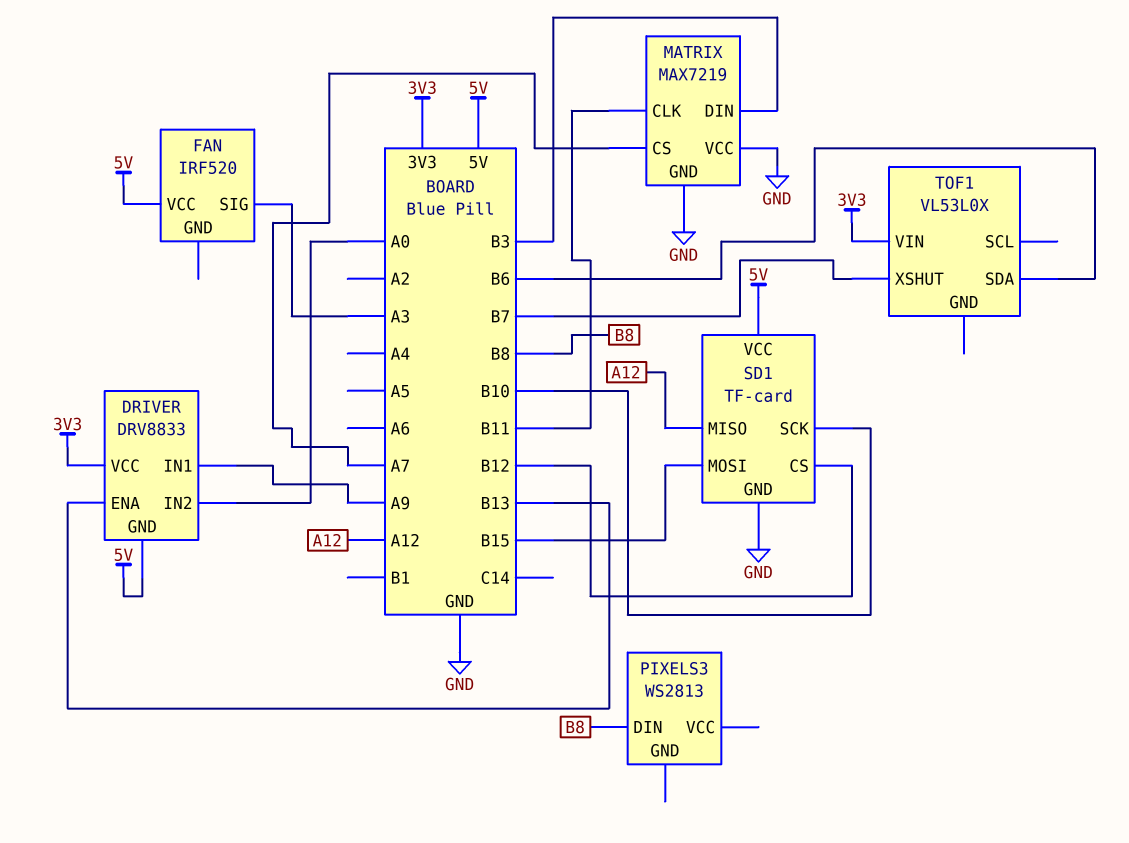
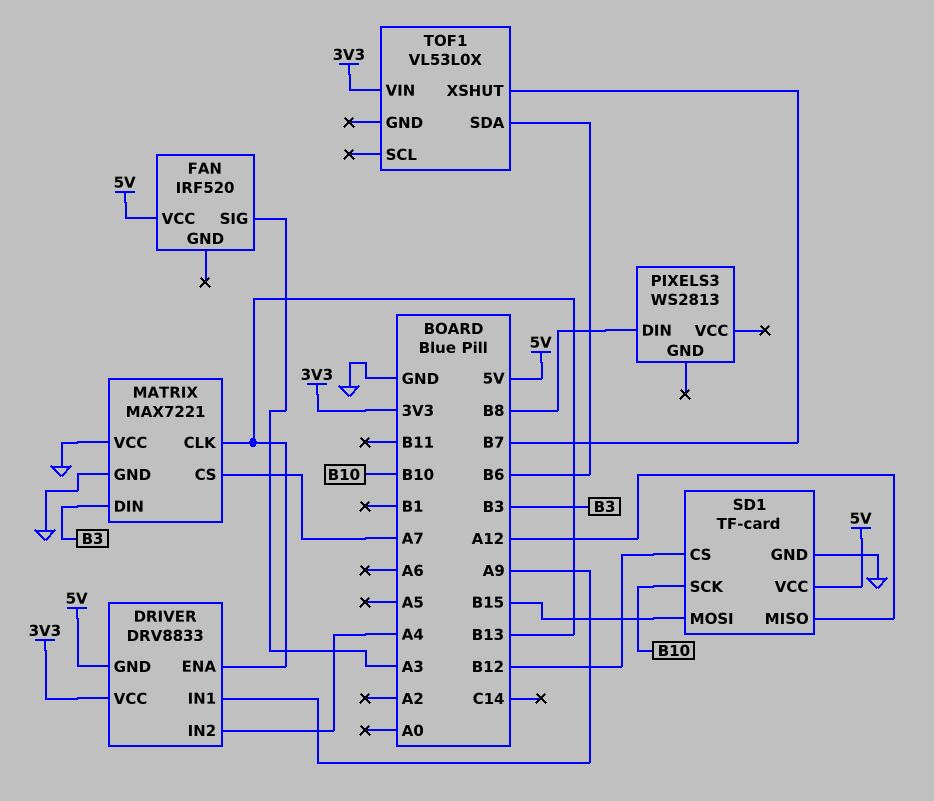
DRIVER pin IN2: A0 -> A4
MATRIX: MAX7219 -> MAX7221
MATRIX pin CLK: B11 -> B13

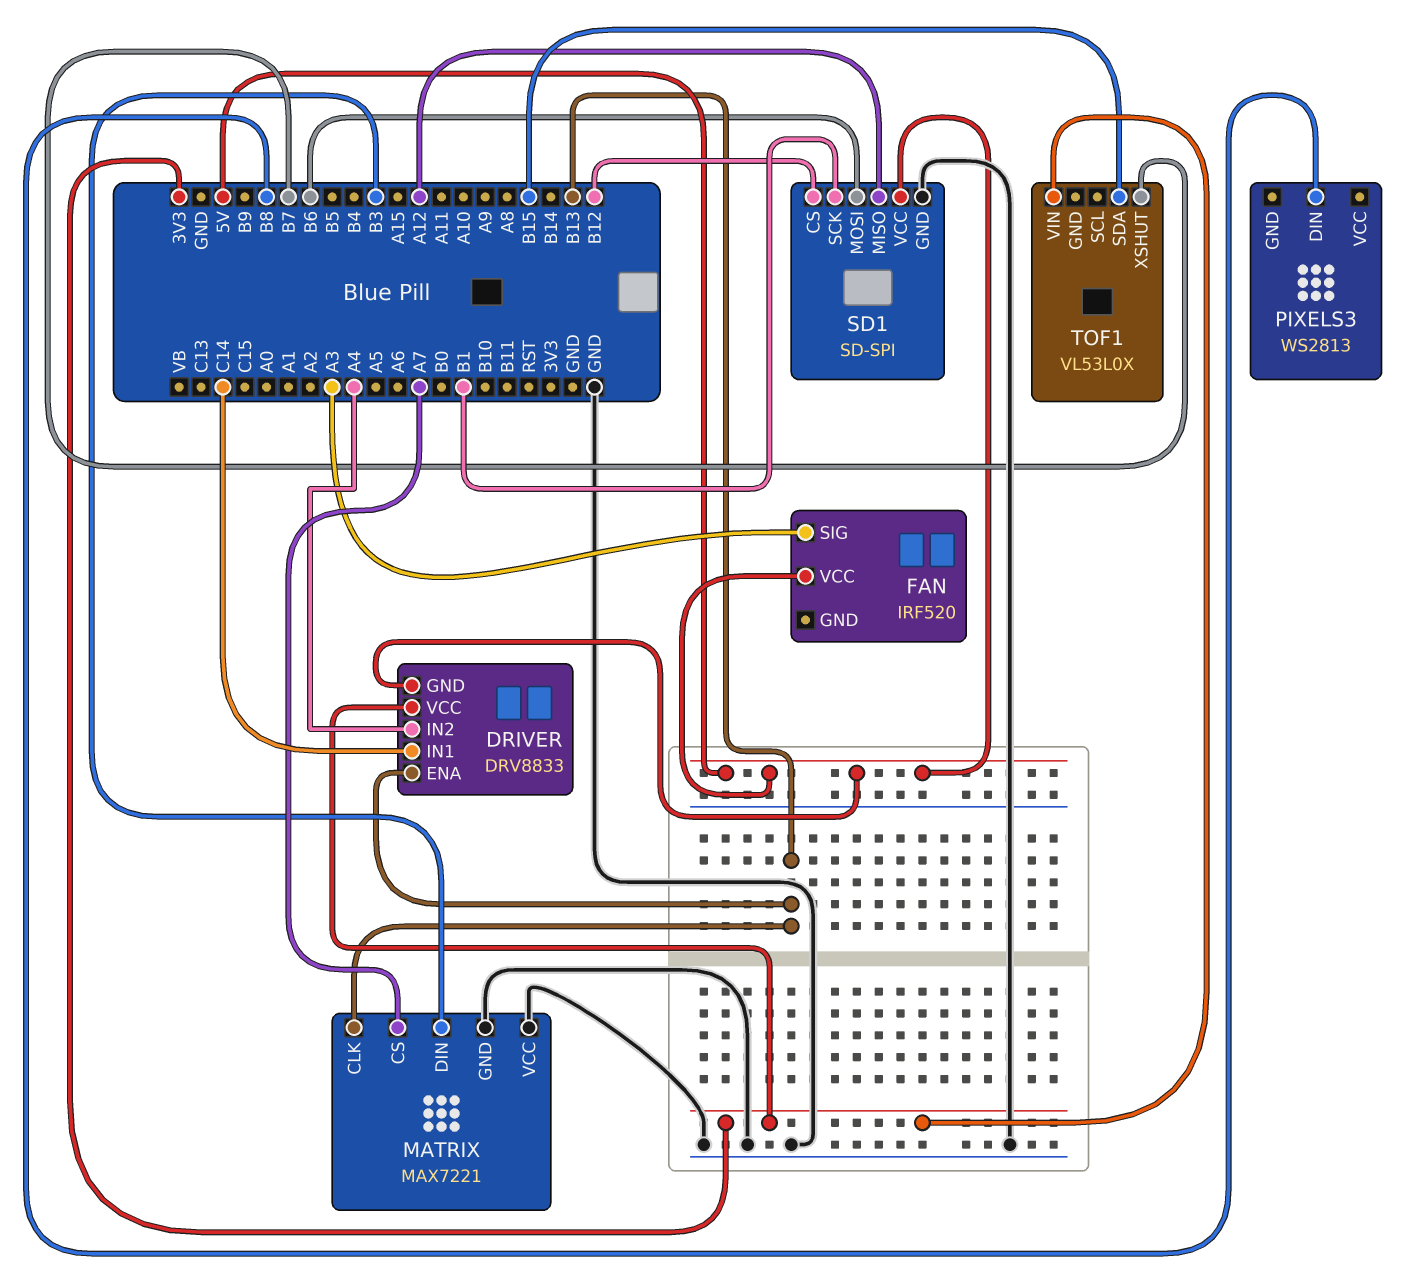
DRIVER pin IN1: A9 -> C14
SD1: TF-card -> SD-SPI
SD1 pin MOSI: B15 -> B6
SD1 pin SCK: B10 -> B1
TOF1 pin SDA: B6 -> B15

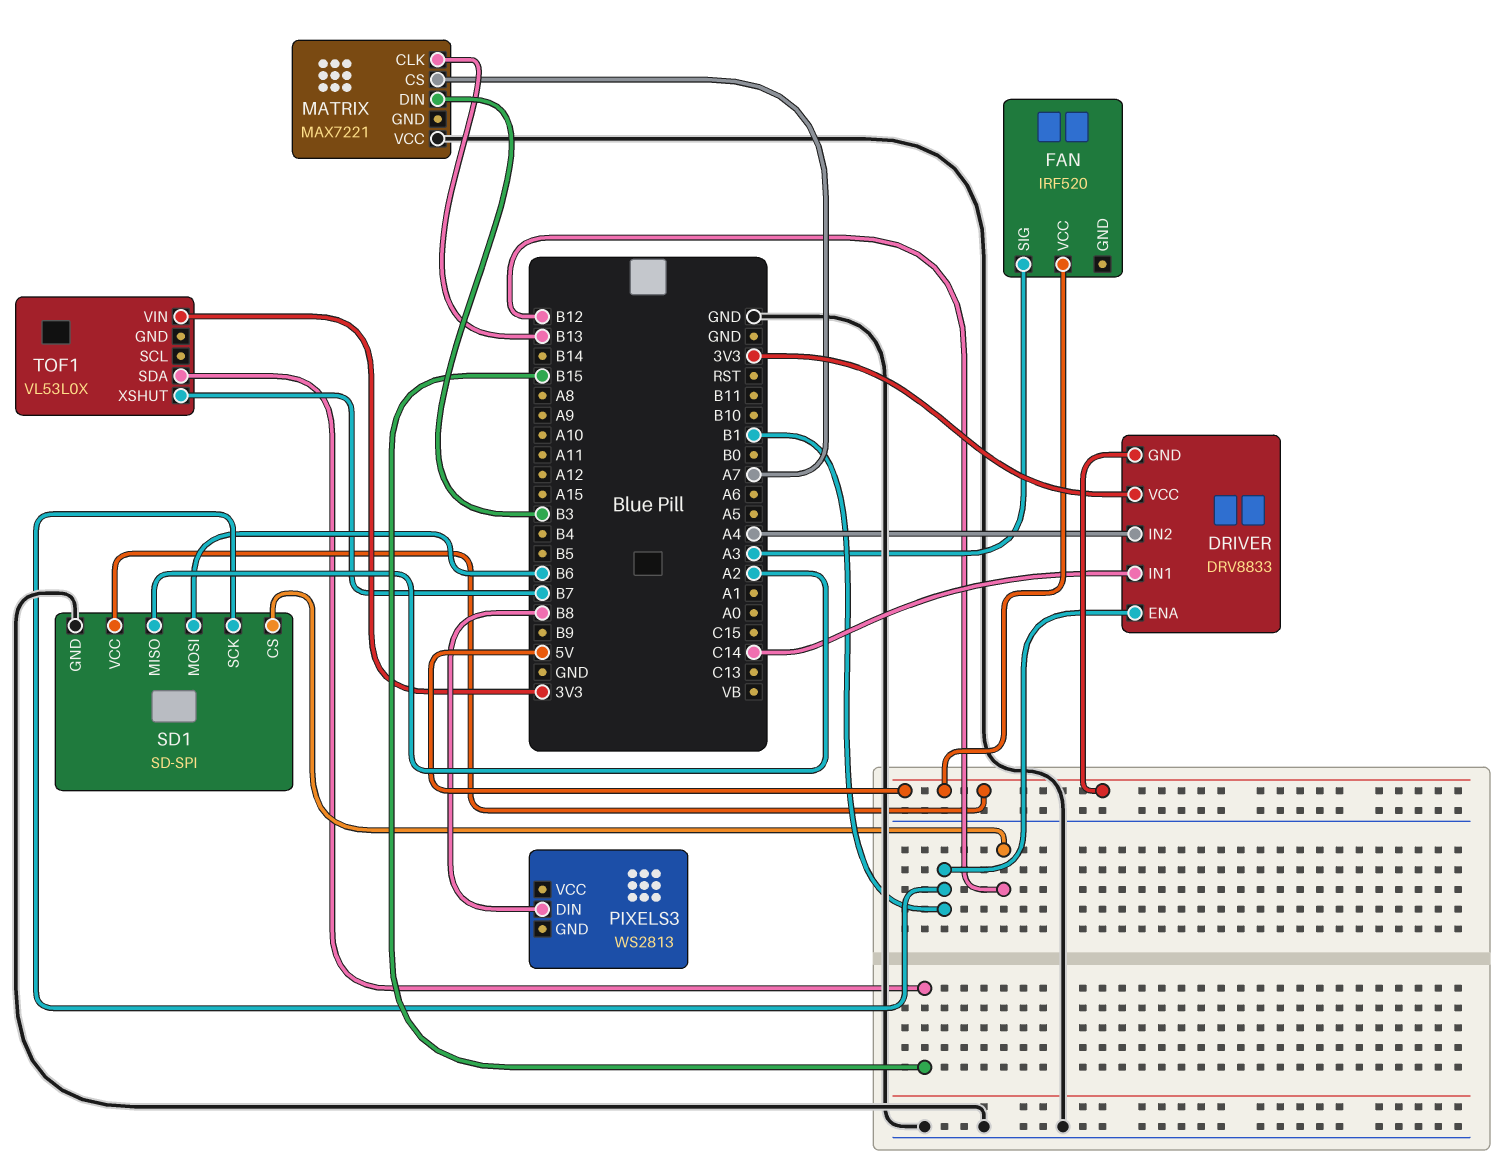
DRIVER pin ENA: B13 -> B1
MATRIX pin GND: GND -> none
SD1 pin MISO: A12 -> A2

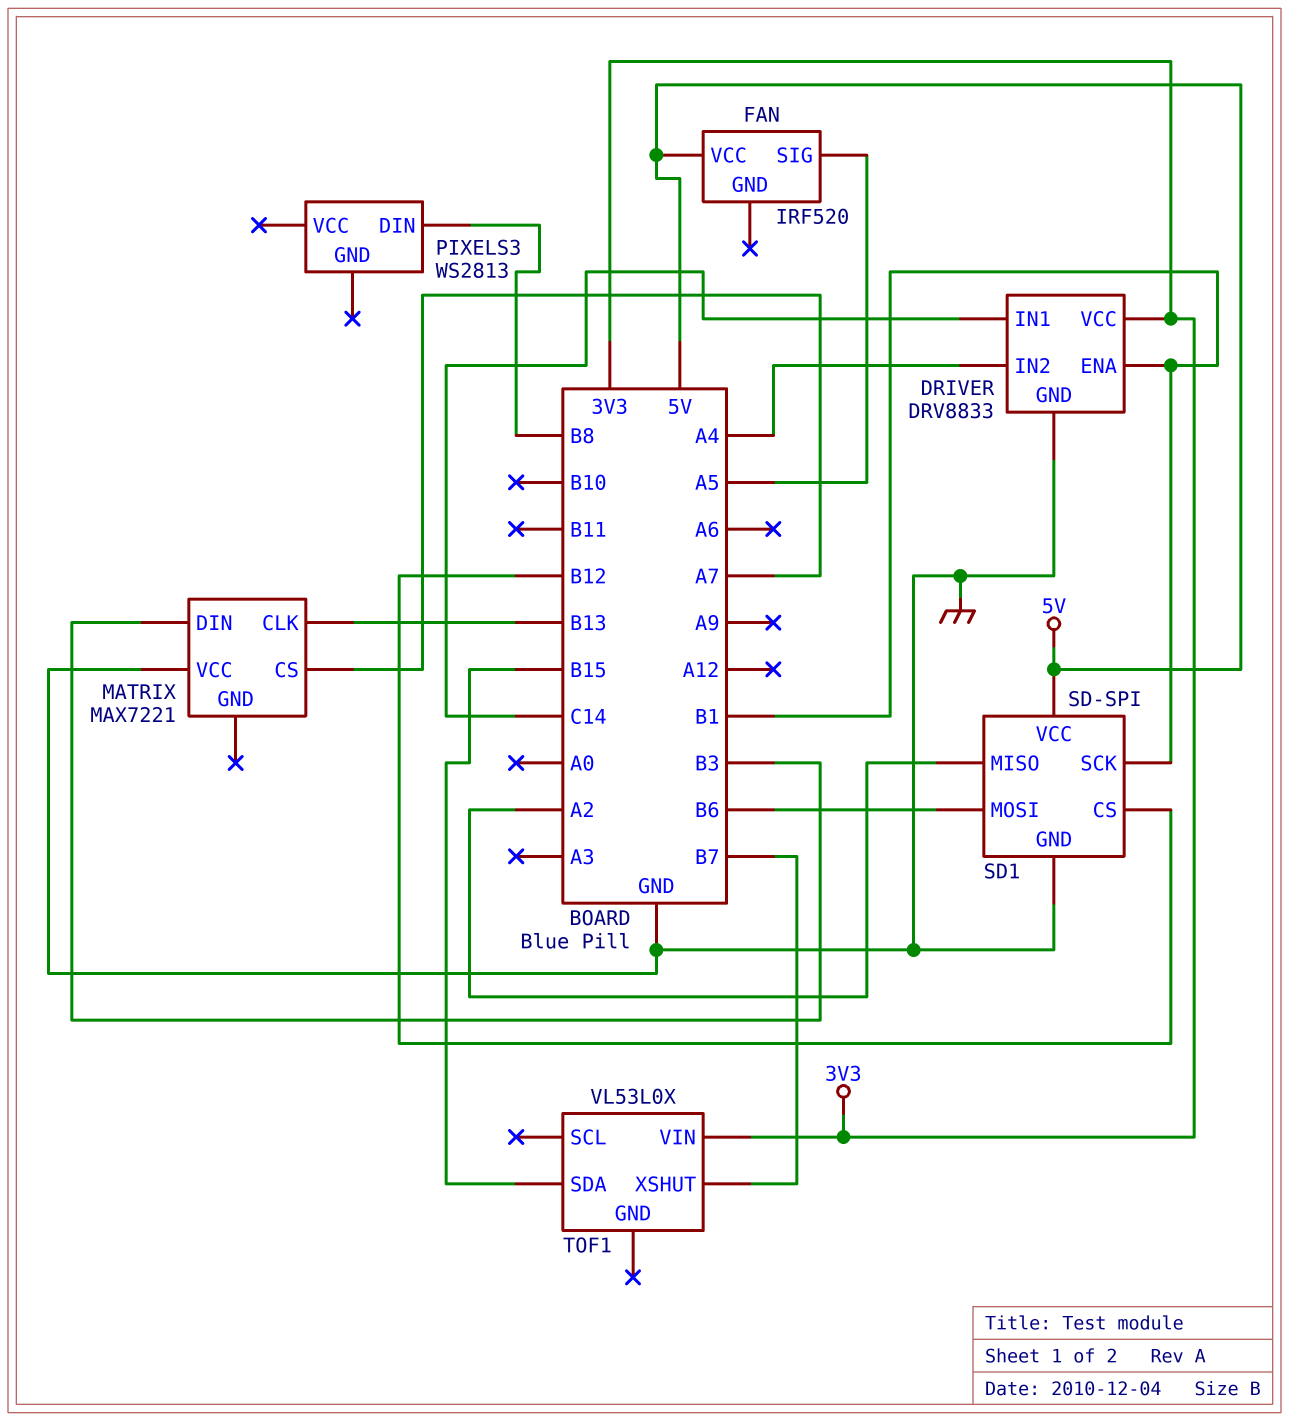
DRIVER pin GND: 5V -> GND
FAN pin SIG: A3 -> A5

